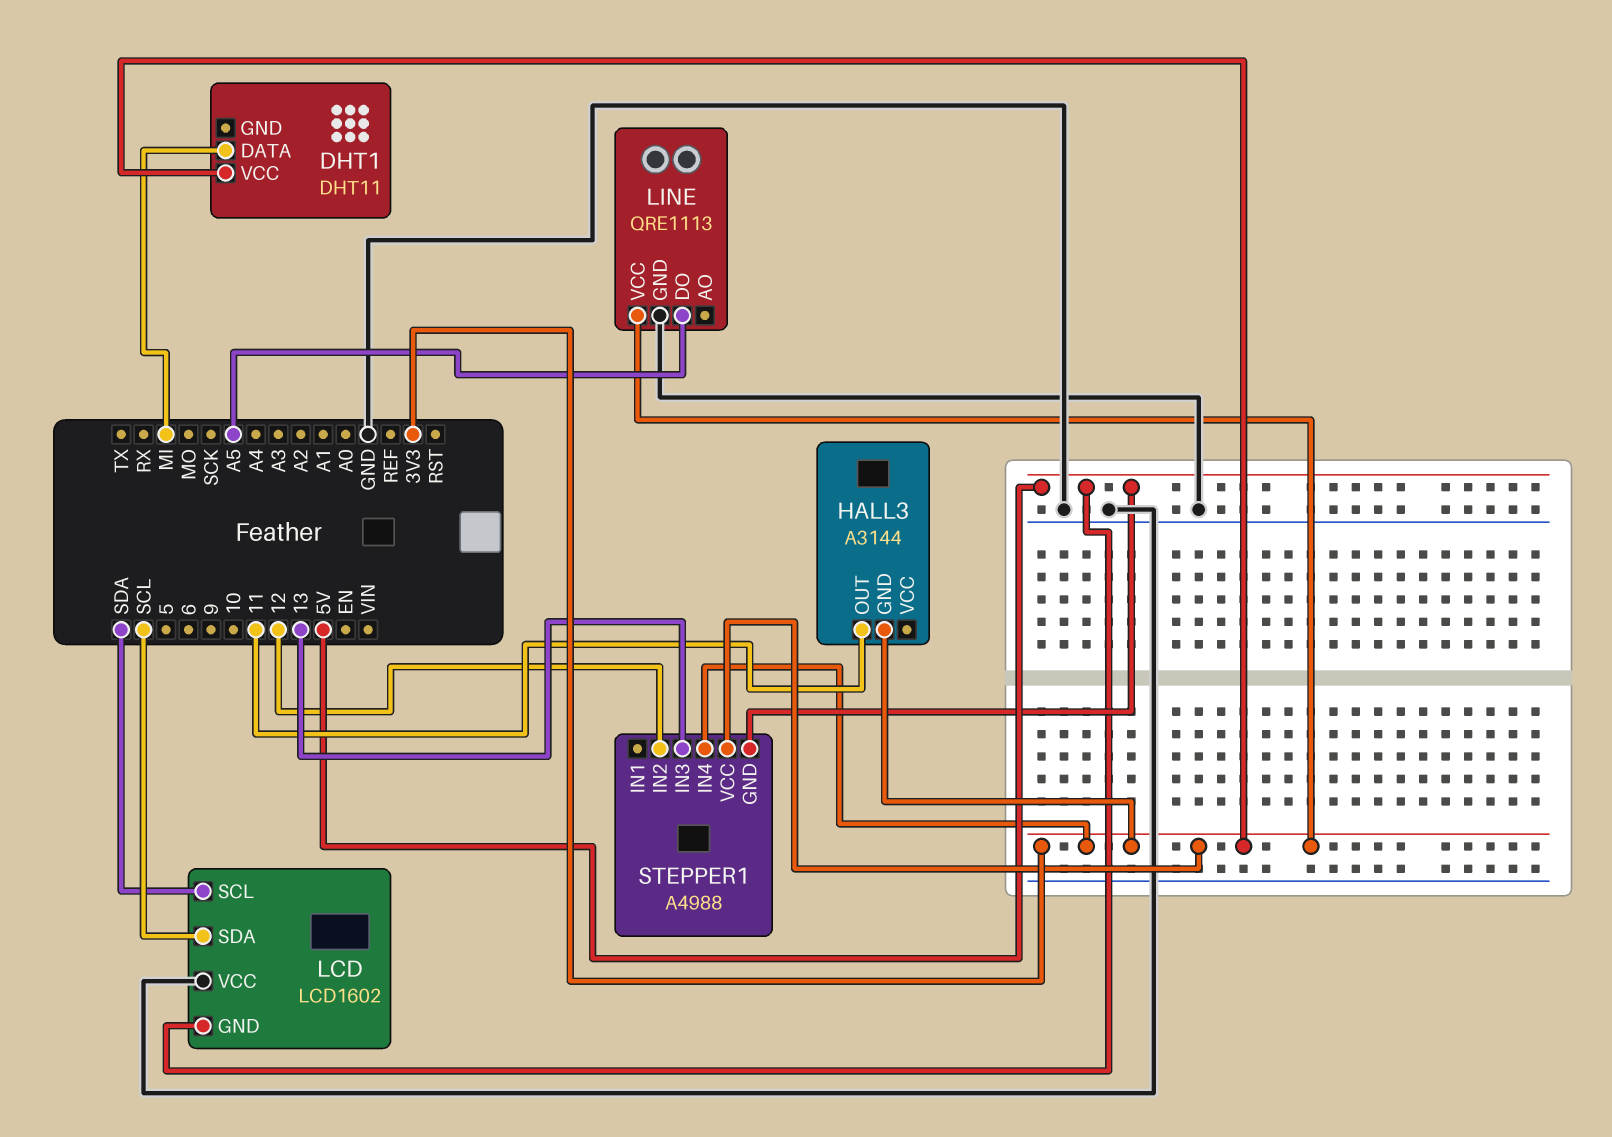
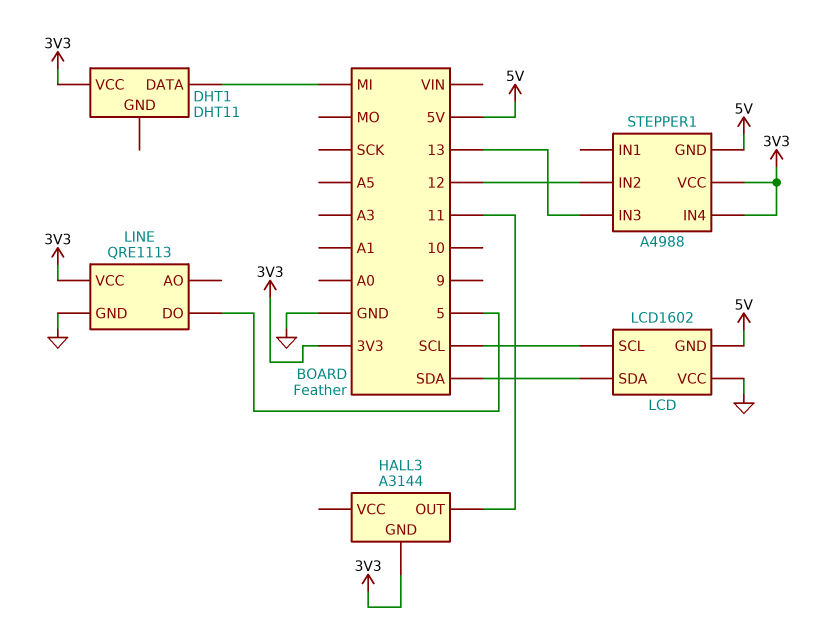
LCD pin SCL: SDA -> SCL
LCD pin SDA: SCL -> SDA
LINE pin DO: A5 -> 5

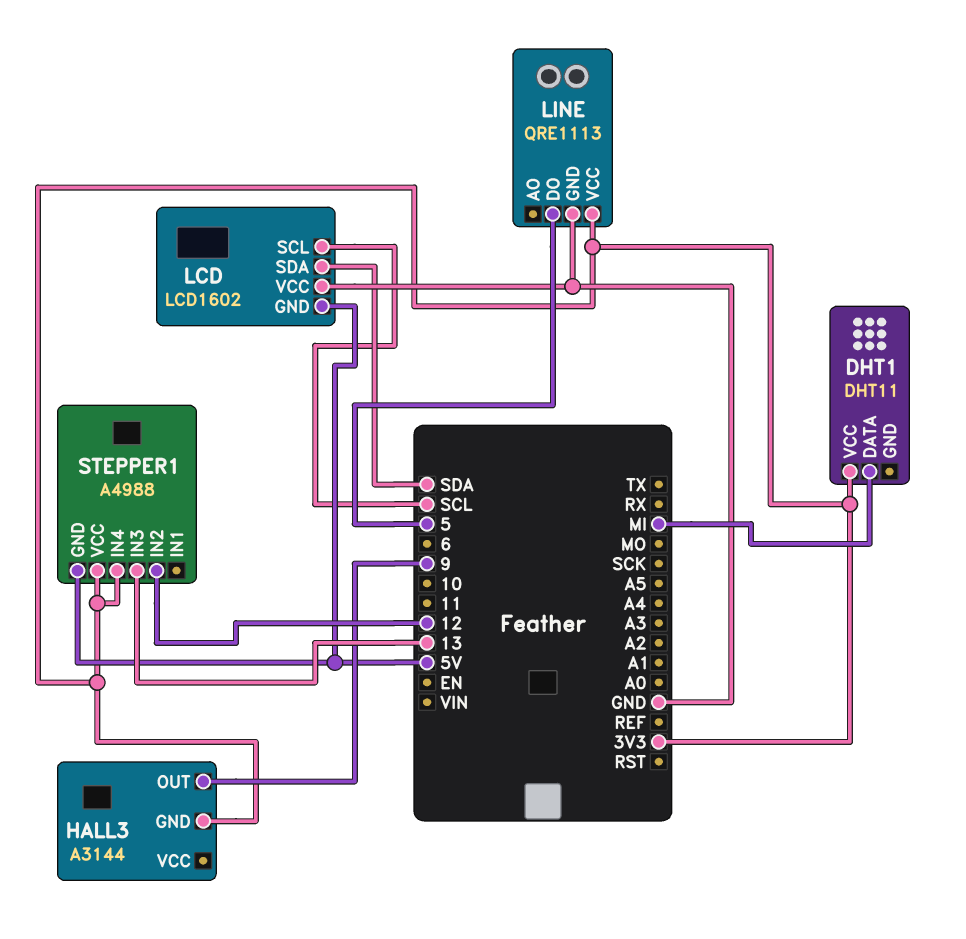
HALL3 pin OUT: 11 -> 9

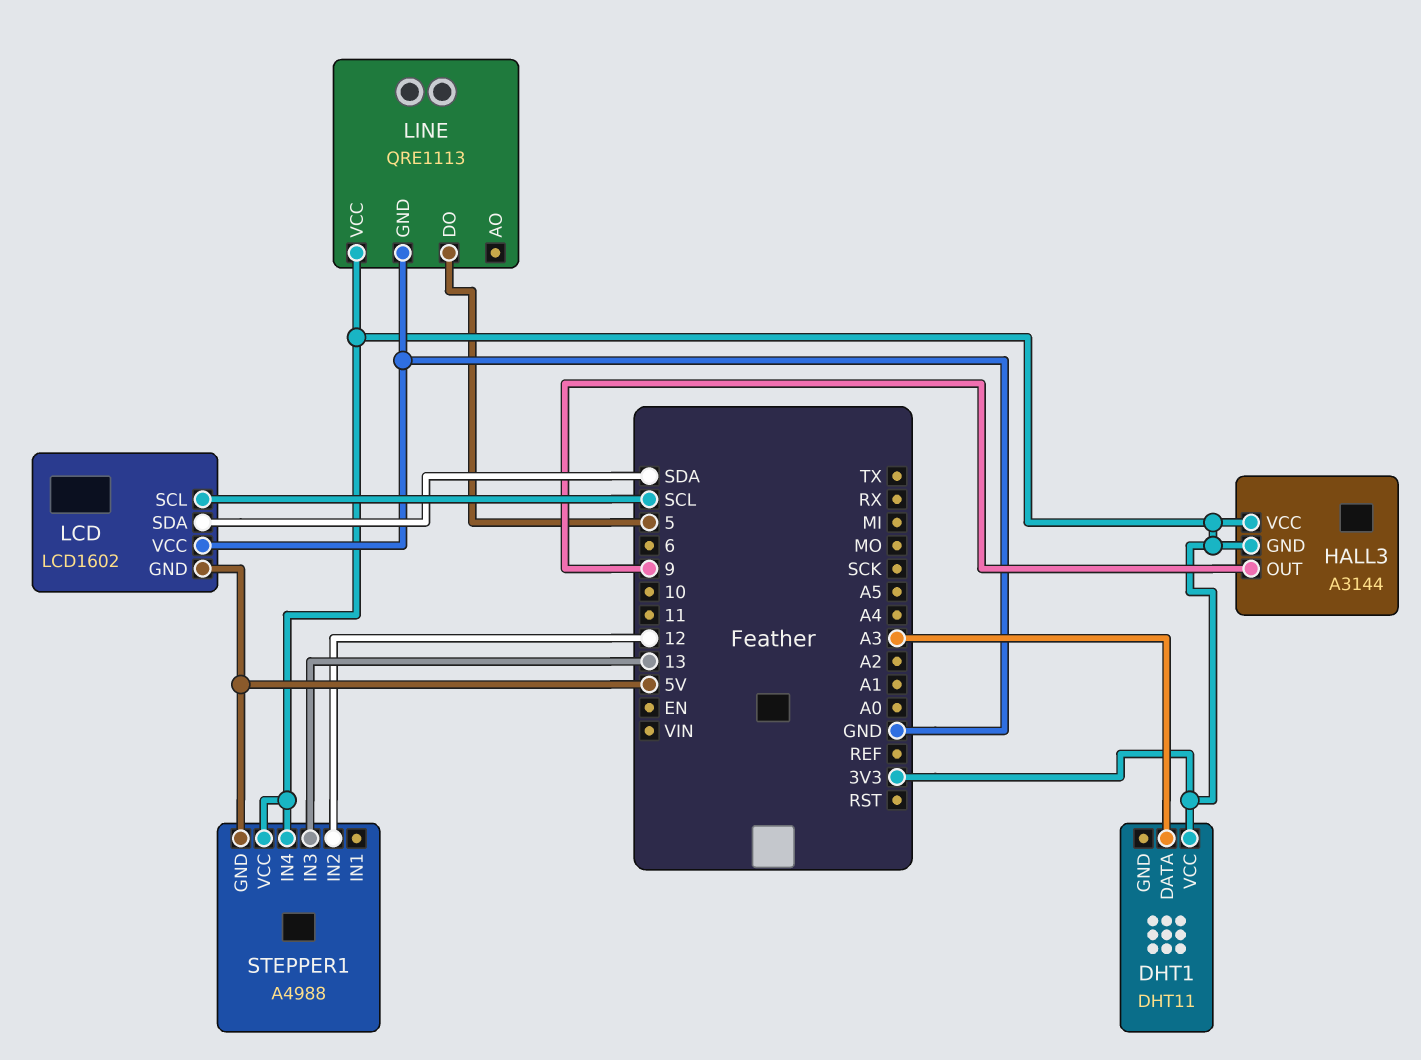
DHT1 pin DATA: MI -> A3
HALL3 pin VCC: none -> 3V3

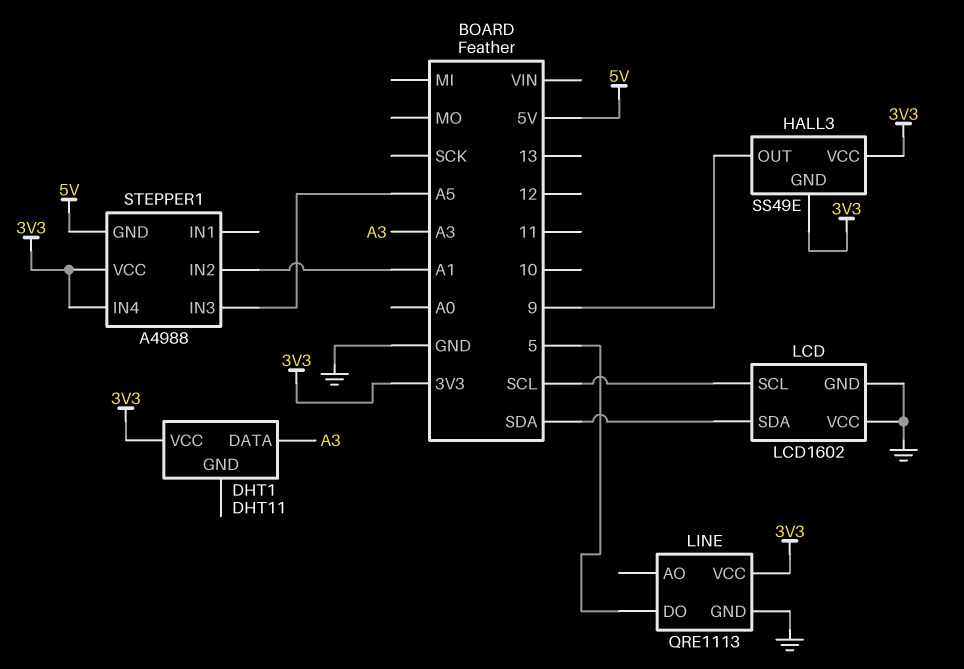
HALL3: A3144 -> SS49E
LCD pin GND: 5V -> GND
STEPPER1 pin IN2: 12 -> A1
STEPPER1 pin IN3: 13 -> A5

